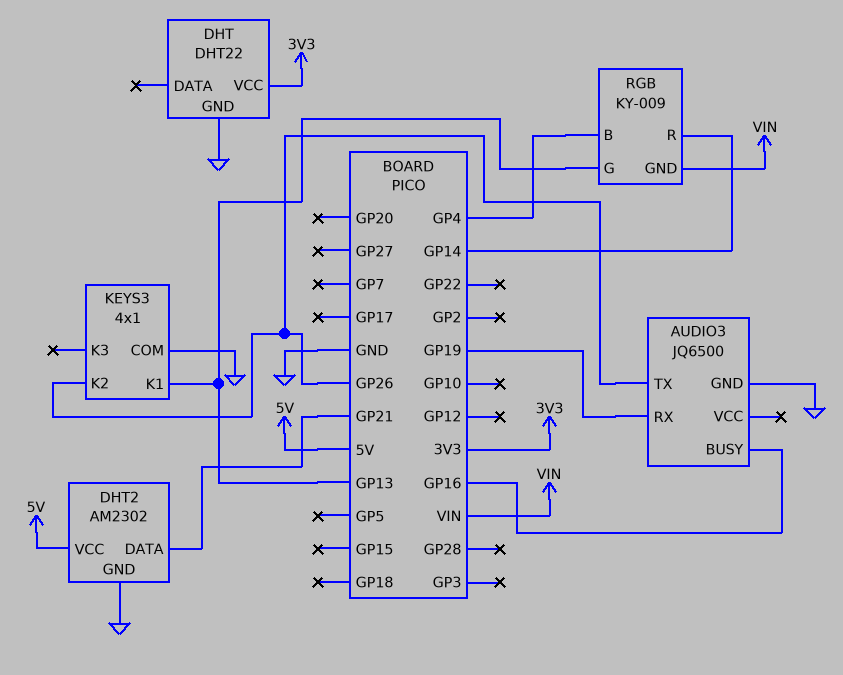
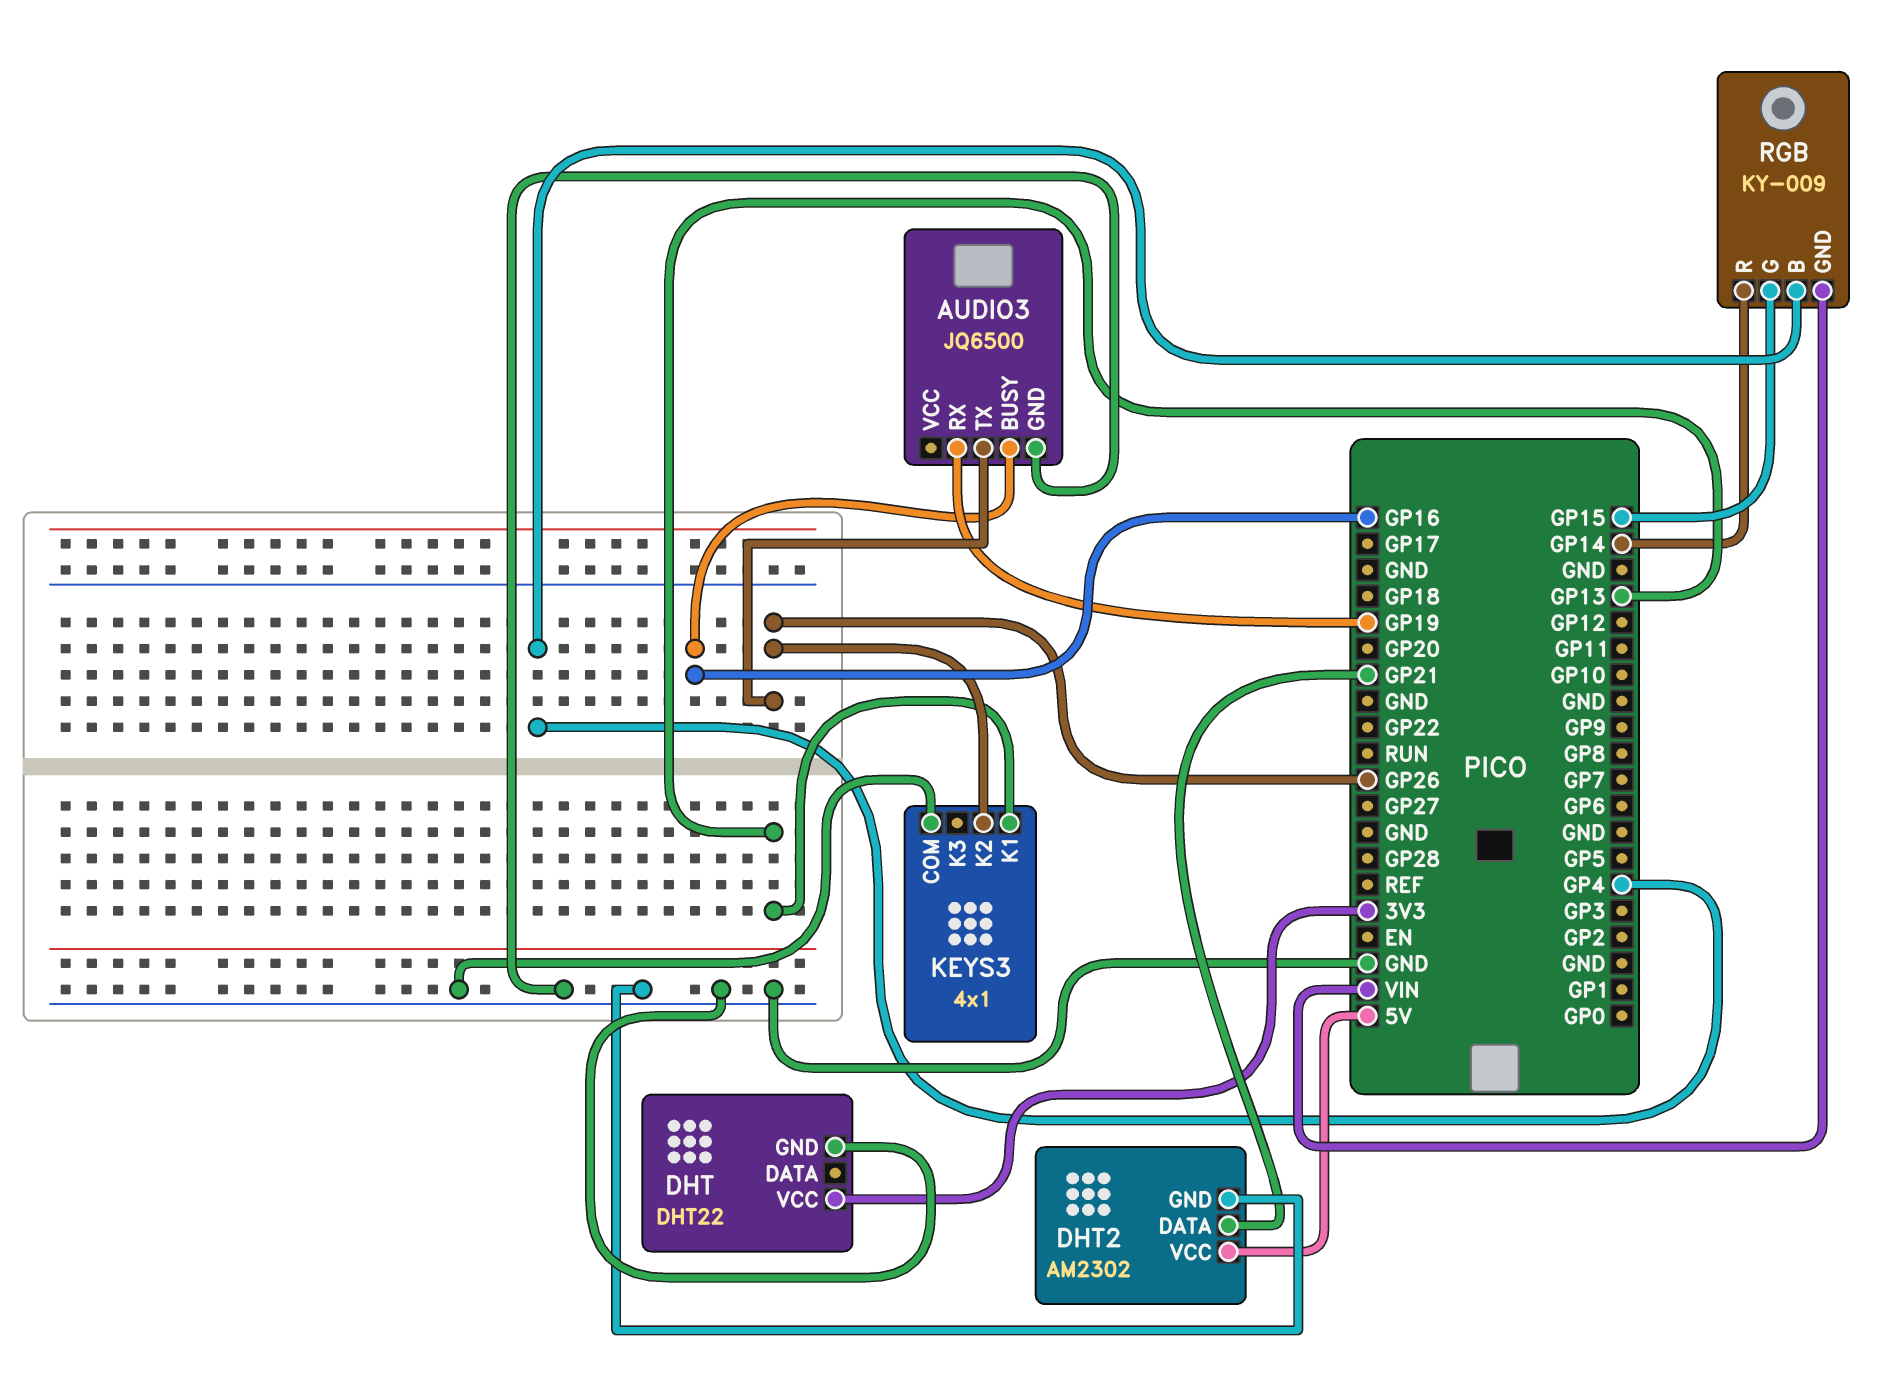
RGB pin G: GP13 -> GP15

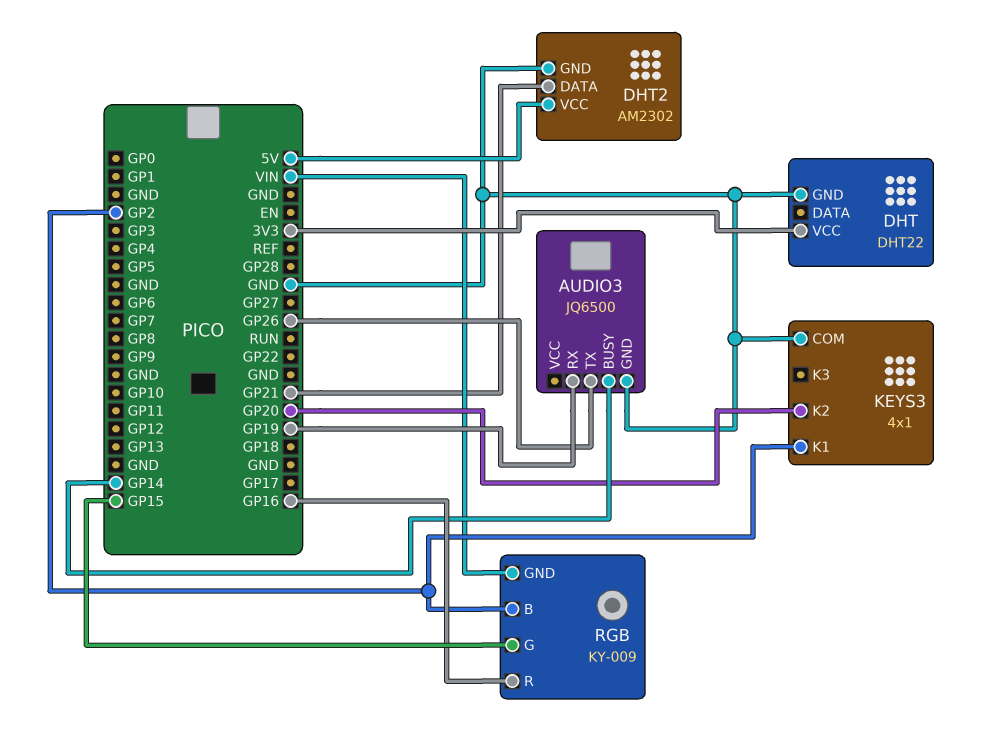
AUDIO3 pin BUSY: GP16 -> GP14
KEYS3 pin K1: GP13 -> GP2
KEYS3 pin K2: GP26 -> GP20
RGB pin B: GP4 -> GP2
RGB pin R: GP14 -> GP16

